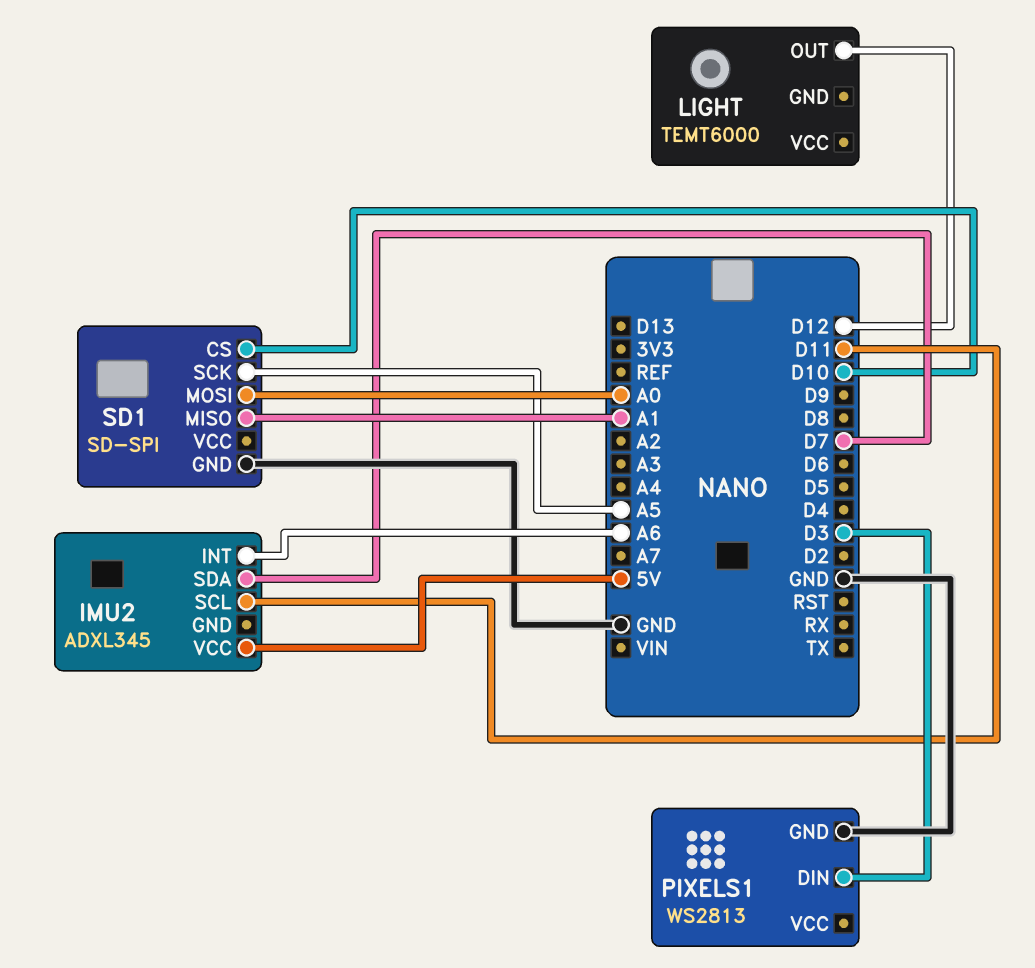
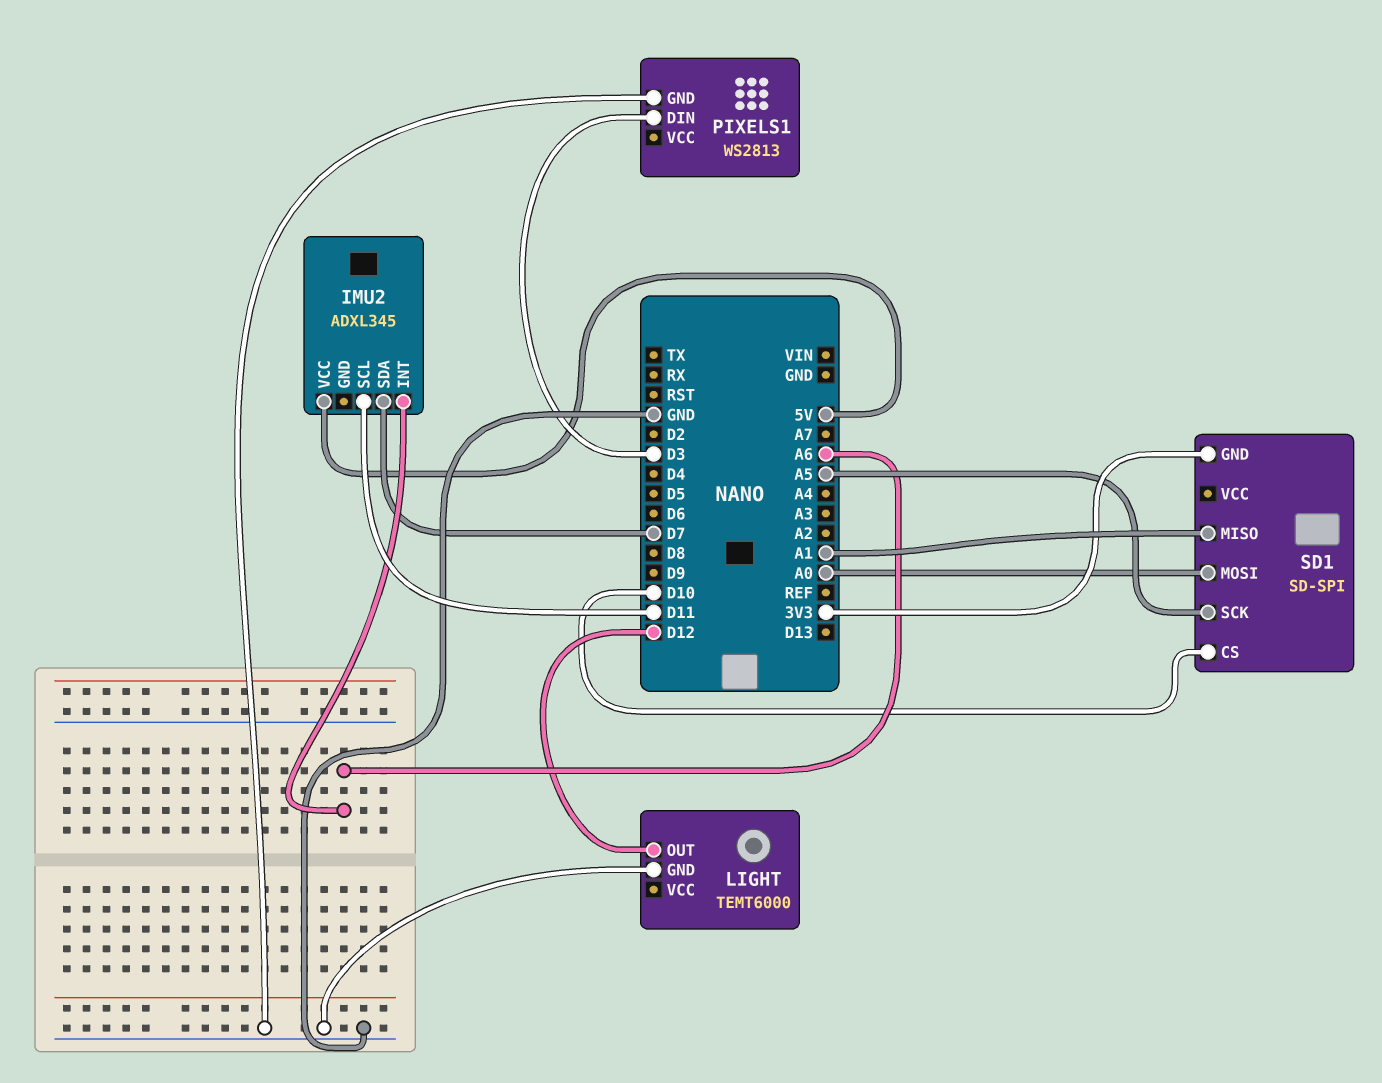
LIGHT pin GND: none -> GND
SD1 pin GND: GND -> 3V3

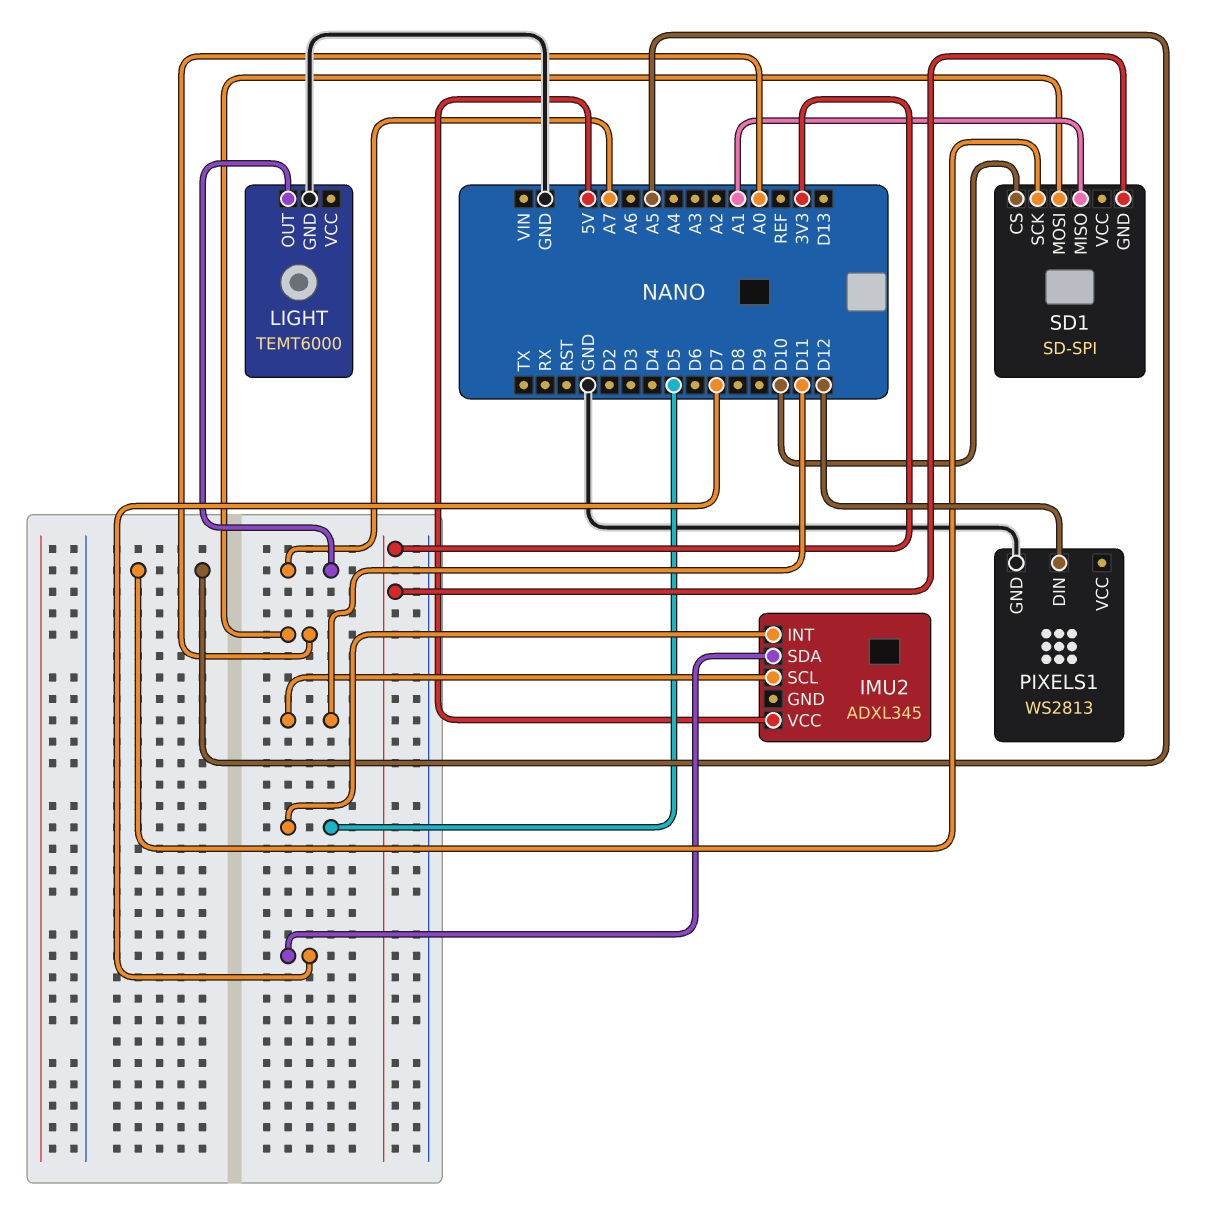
IMU2 pin INT: A6 -> D5
LIGHT pin OUT: D12 -> A7
PIXELS1 pin DIN: D3 -> D12

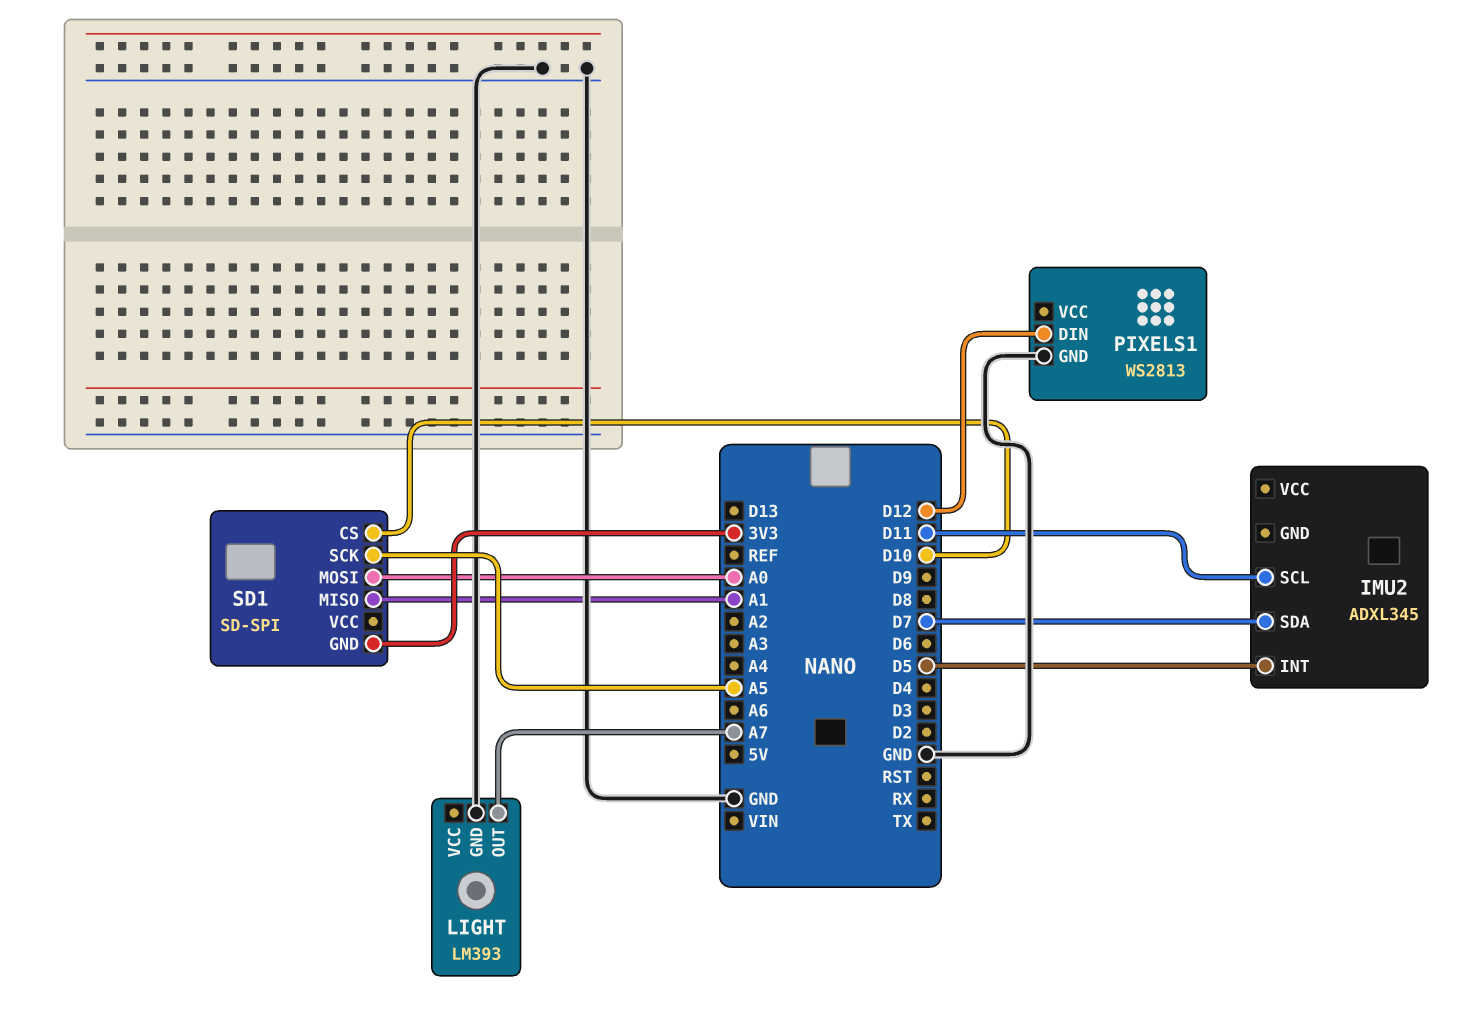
IMU2 pin VCC: 5V -> none
LIGHT: TEMT6000 -> LM393

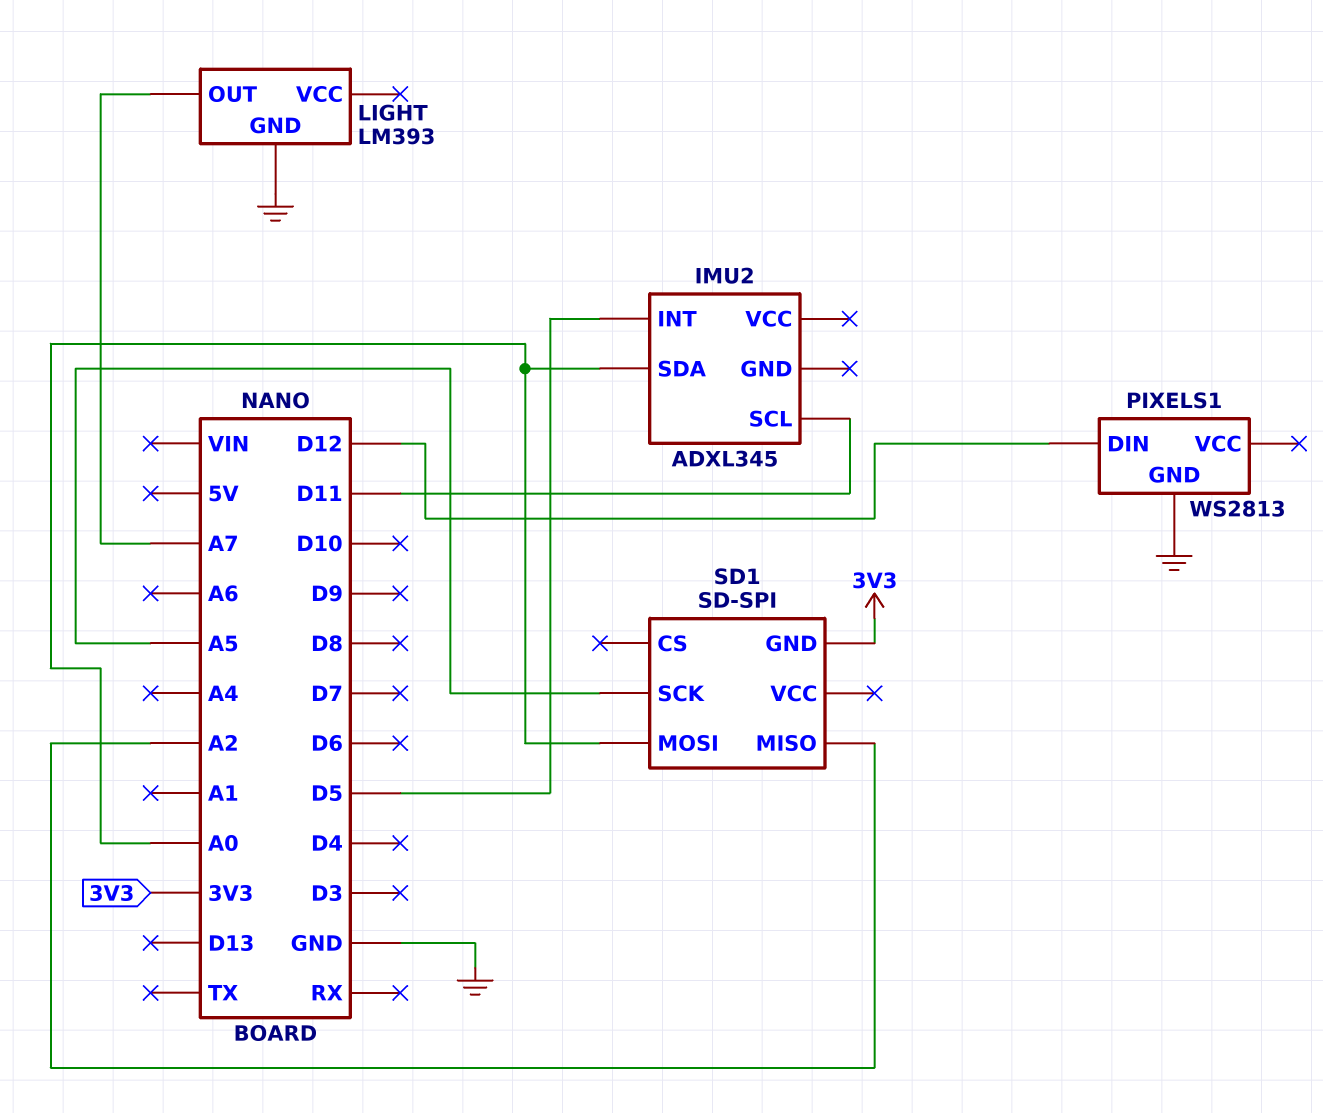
IMU2 pin SDA: D7 -> A0
SD1 pin CS: D10 -> none
SD1 pin MISO: A1 -> A2

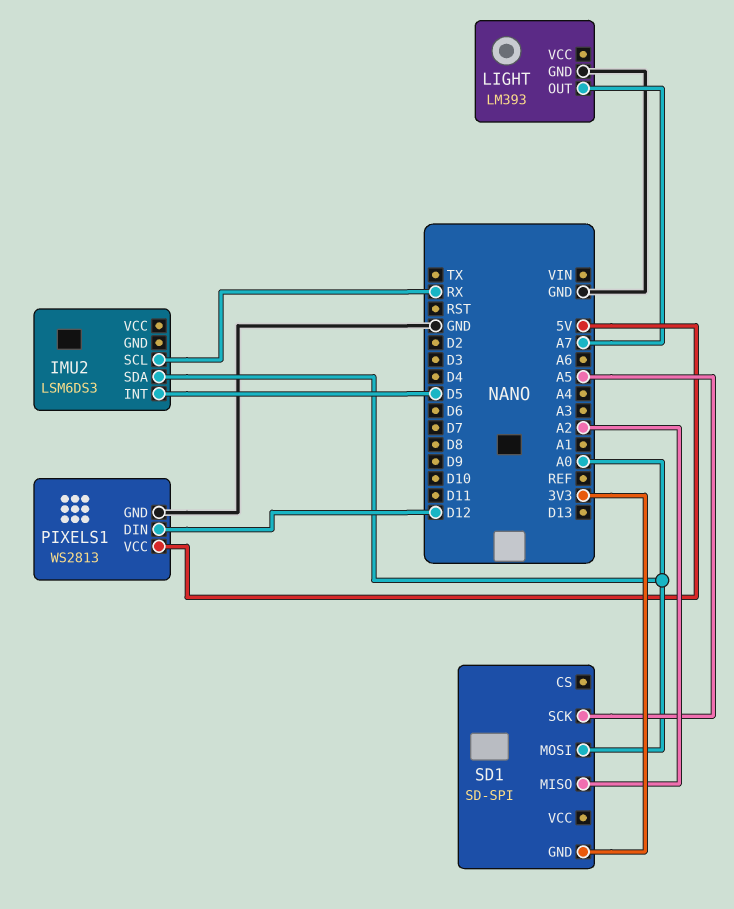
IMU2: ADXL345 -> LSM6DS3
IMU2 pin SCL: D11 -> RX
PIXELS1 pin VCC: none -> 5V

